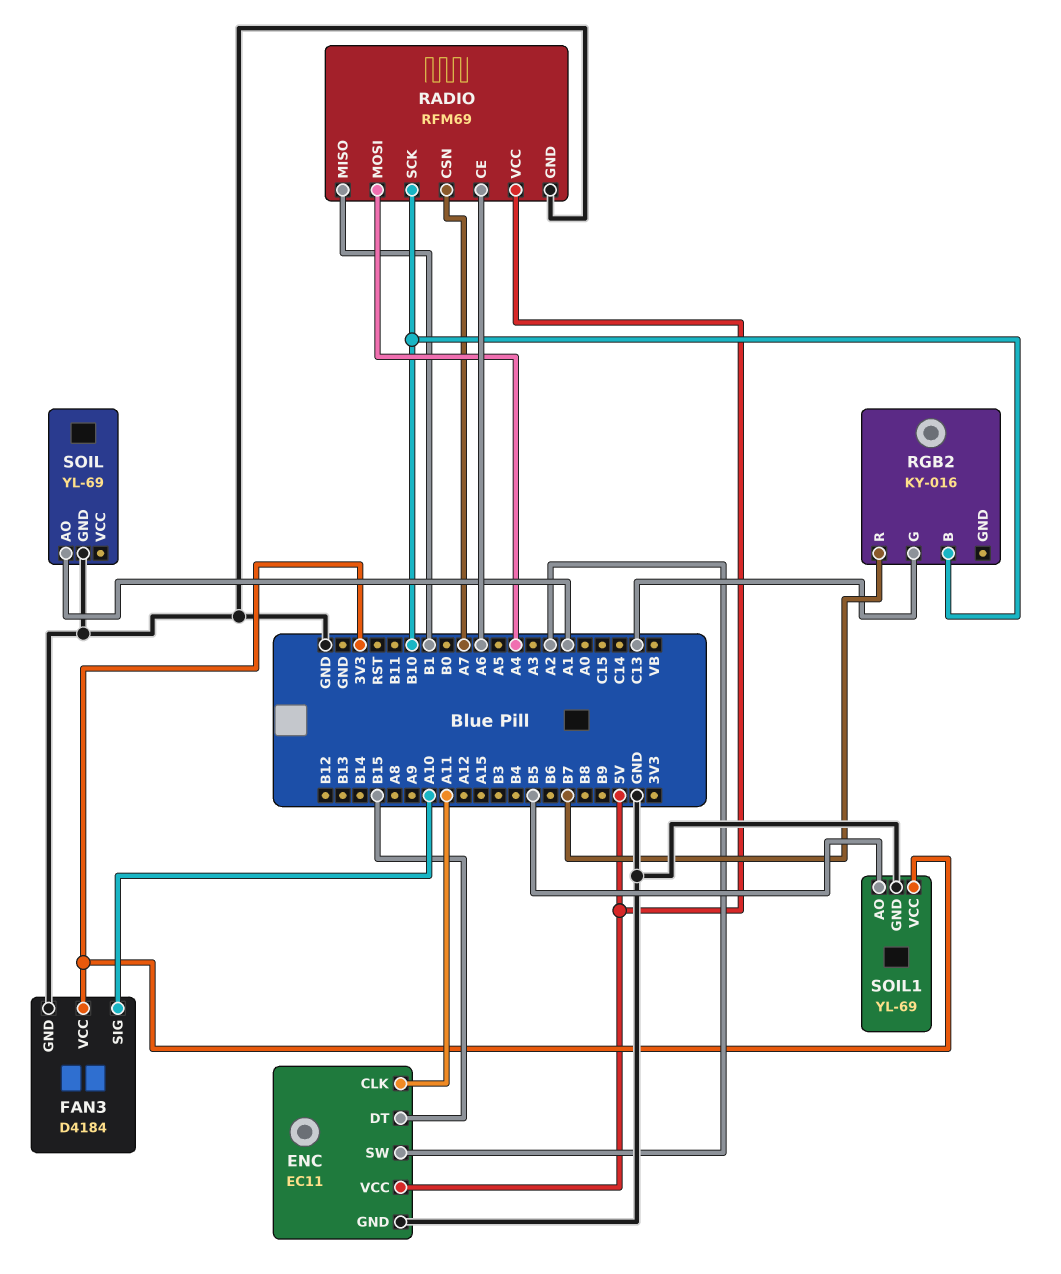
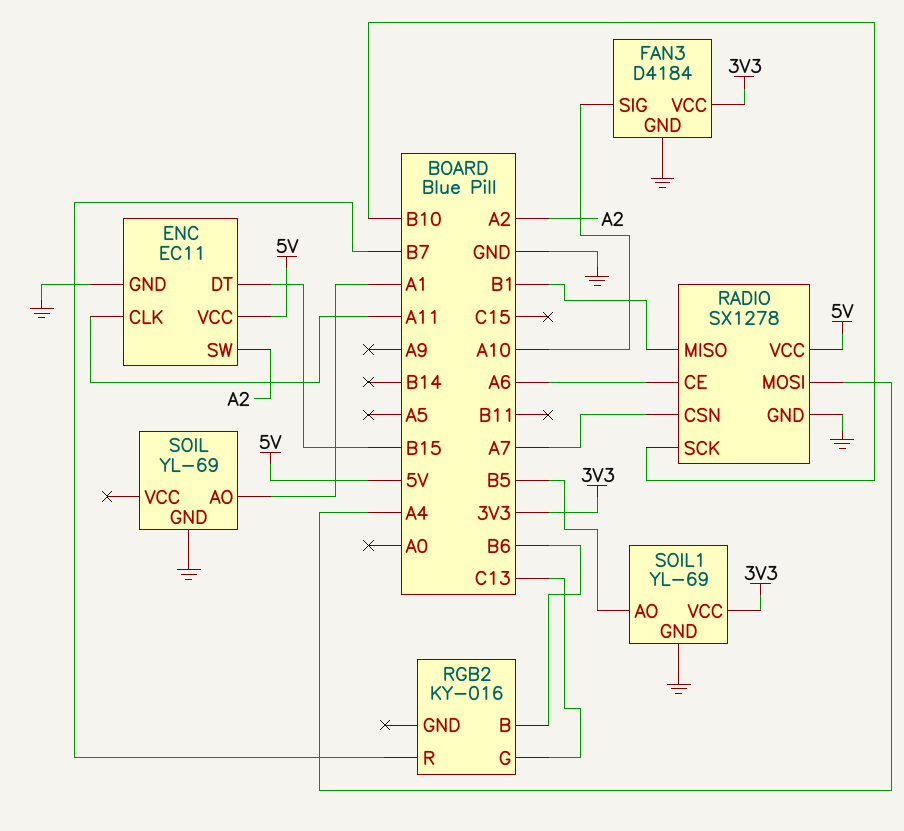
RADIO: RFM69 -> SX1278
RGB2 pin B: B10 -> B6

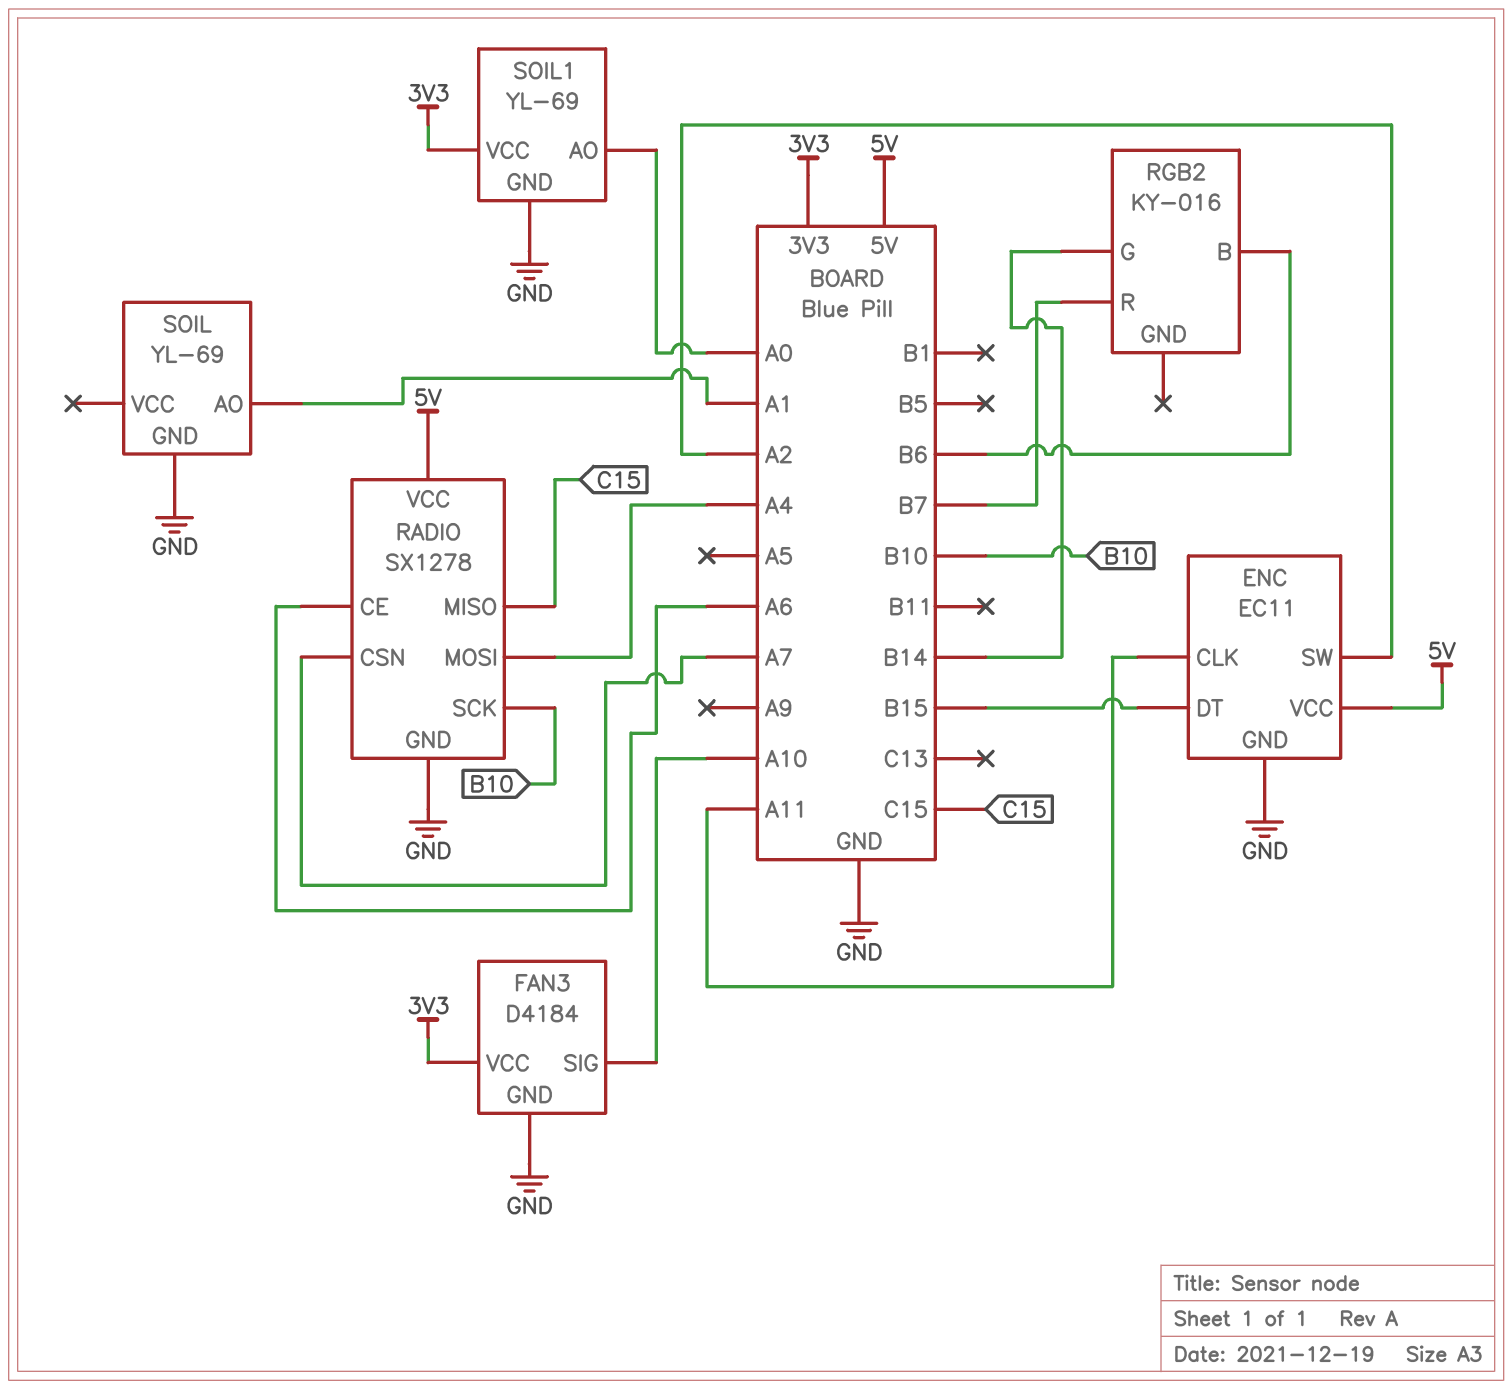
RADIO pin MISO: B1 -> C15
RGB2 pin G: C13 -> B14
SOIL1 pin AO: B5 -> A0

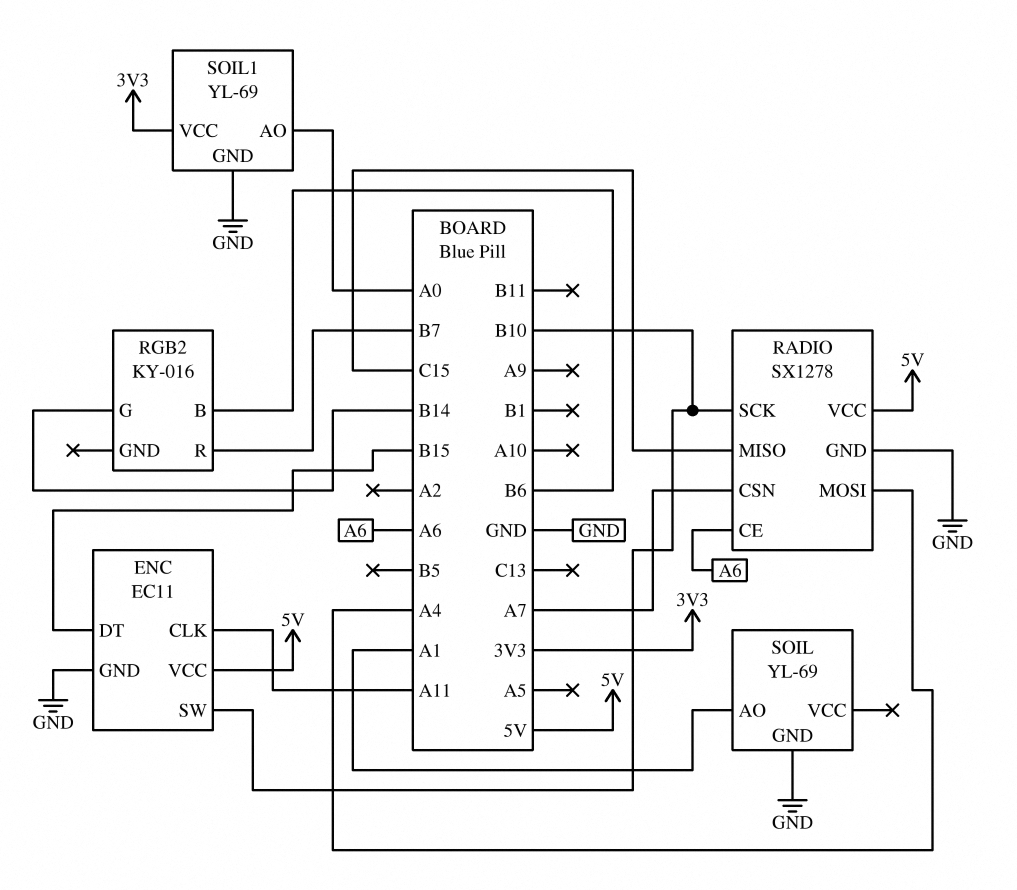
ENC pin SW: A2 -> B10
FAN3: D4184 -> none
FAN3 pin GND: GND -> none
FAN3 pin SIG: A10 -> none
FAN3 pin VCC: 3V3 -> none

